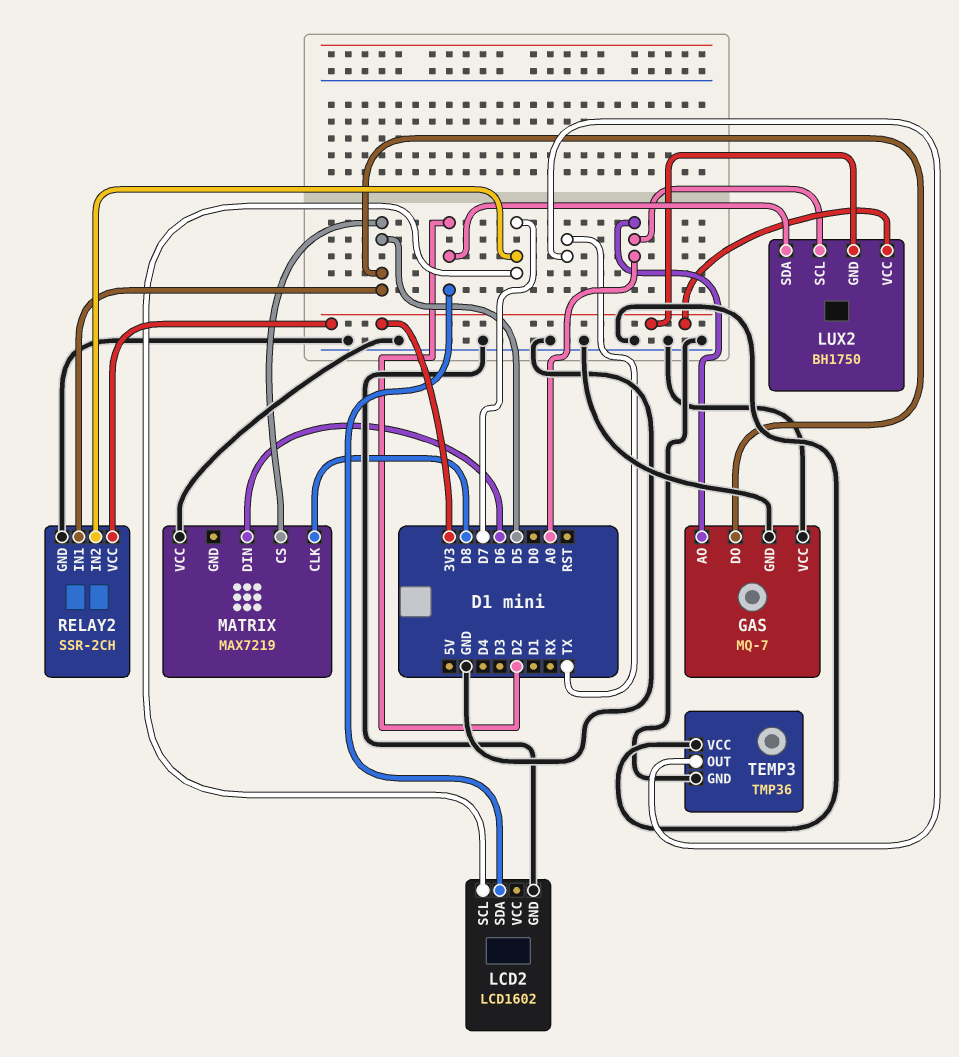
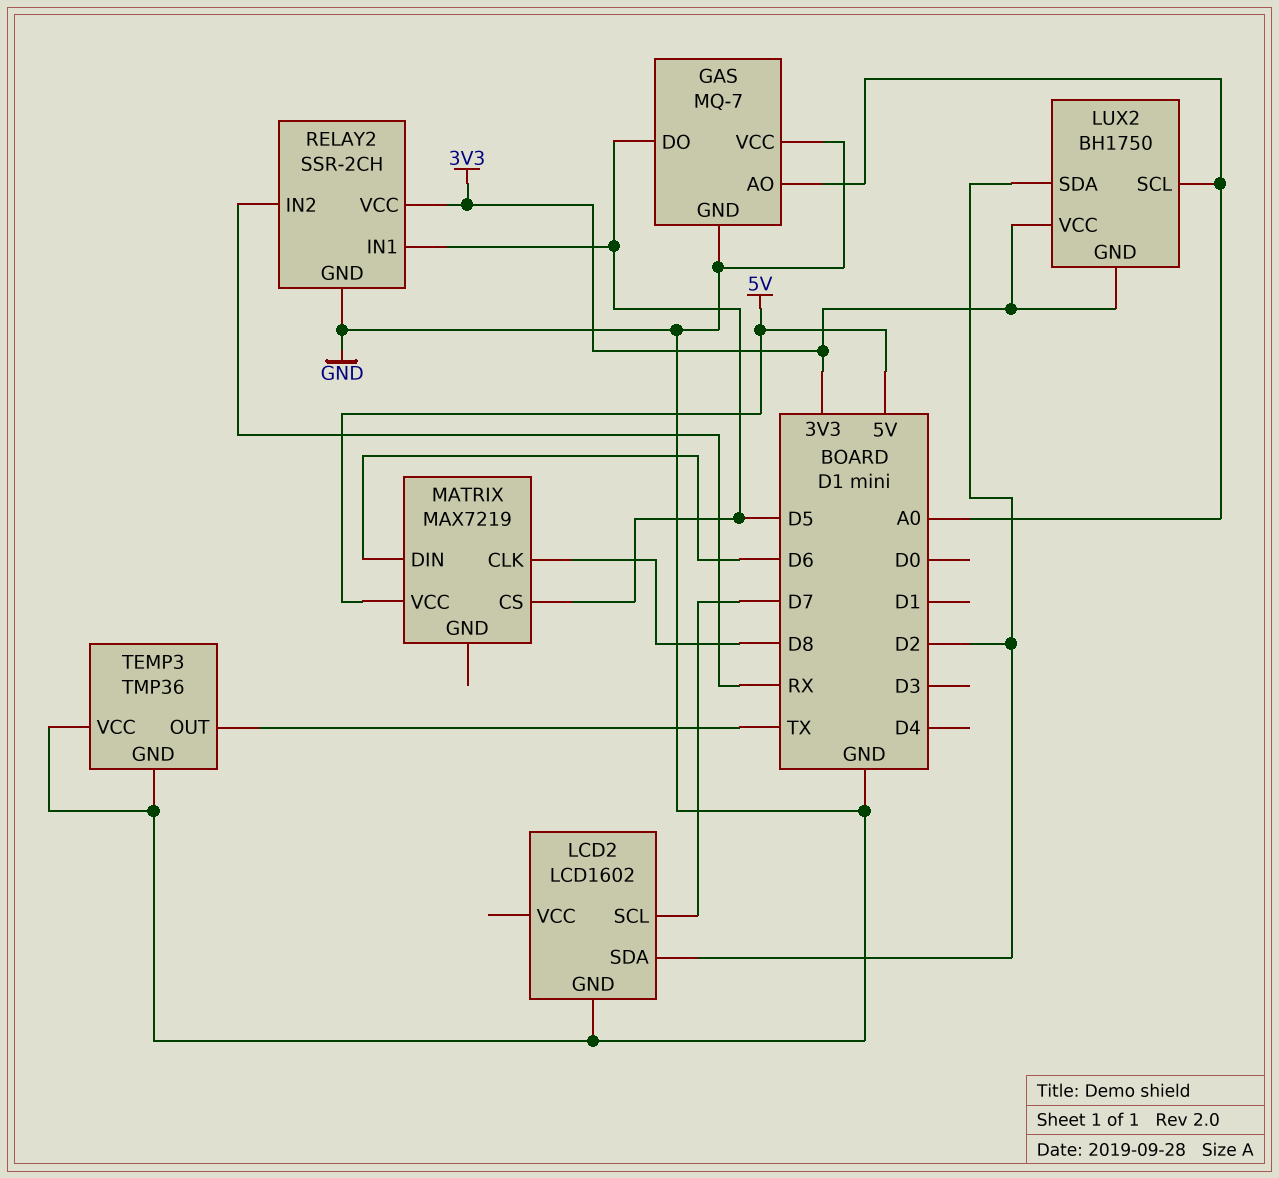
MATRIX pin VCC: GND -> 5V
RELAY2 pin IN2: D7 -> RX

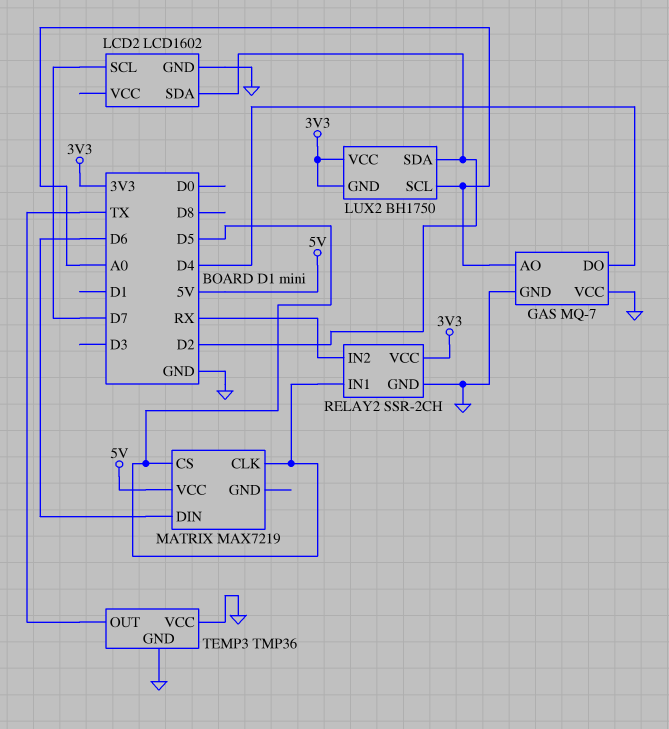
GAS pin DO: D5 -> D4
MATRIX pin CLK: D8 -> D5

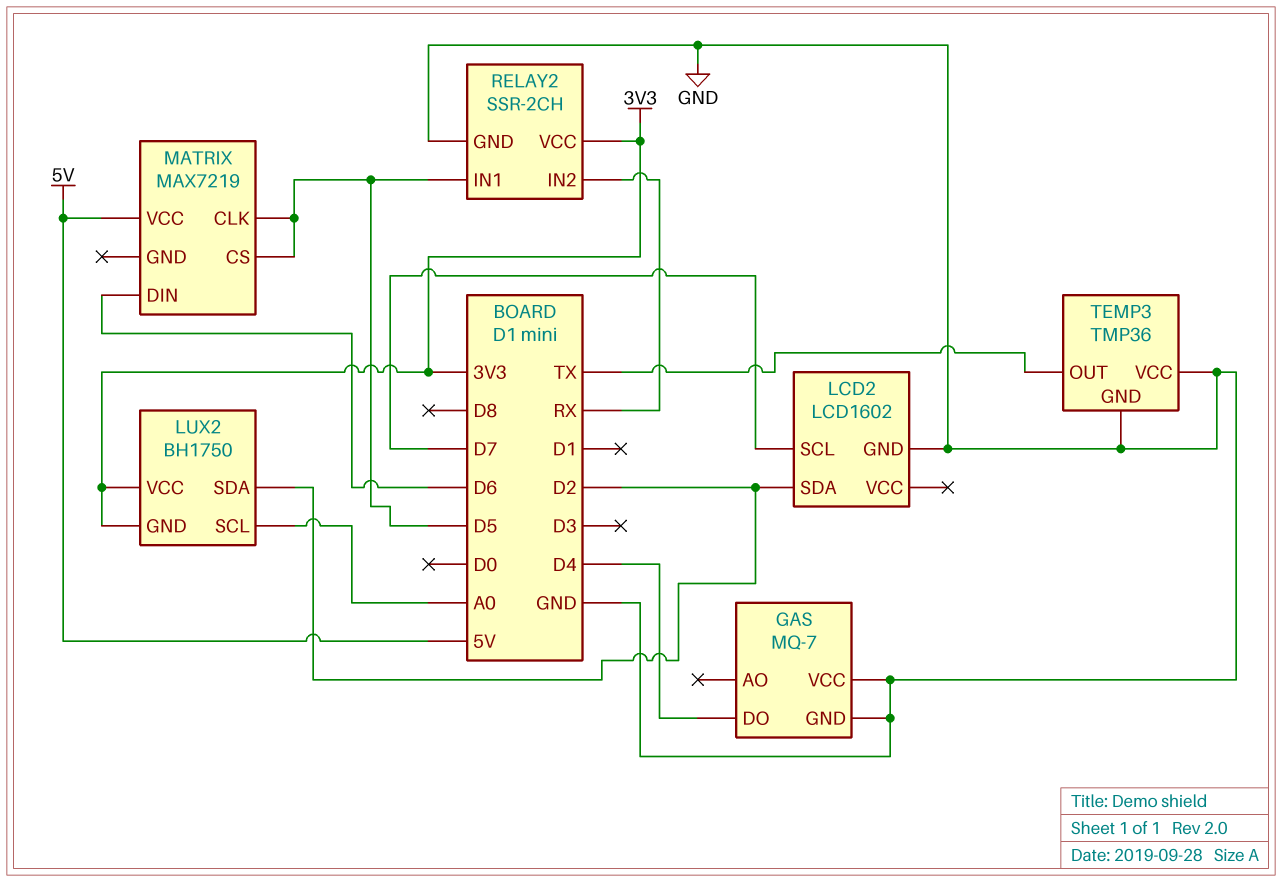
GAS pin AO: A0 -> none

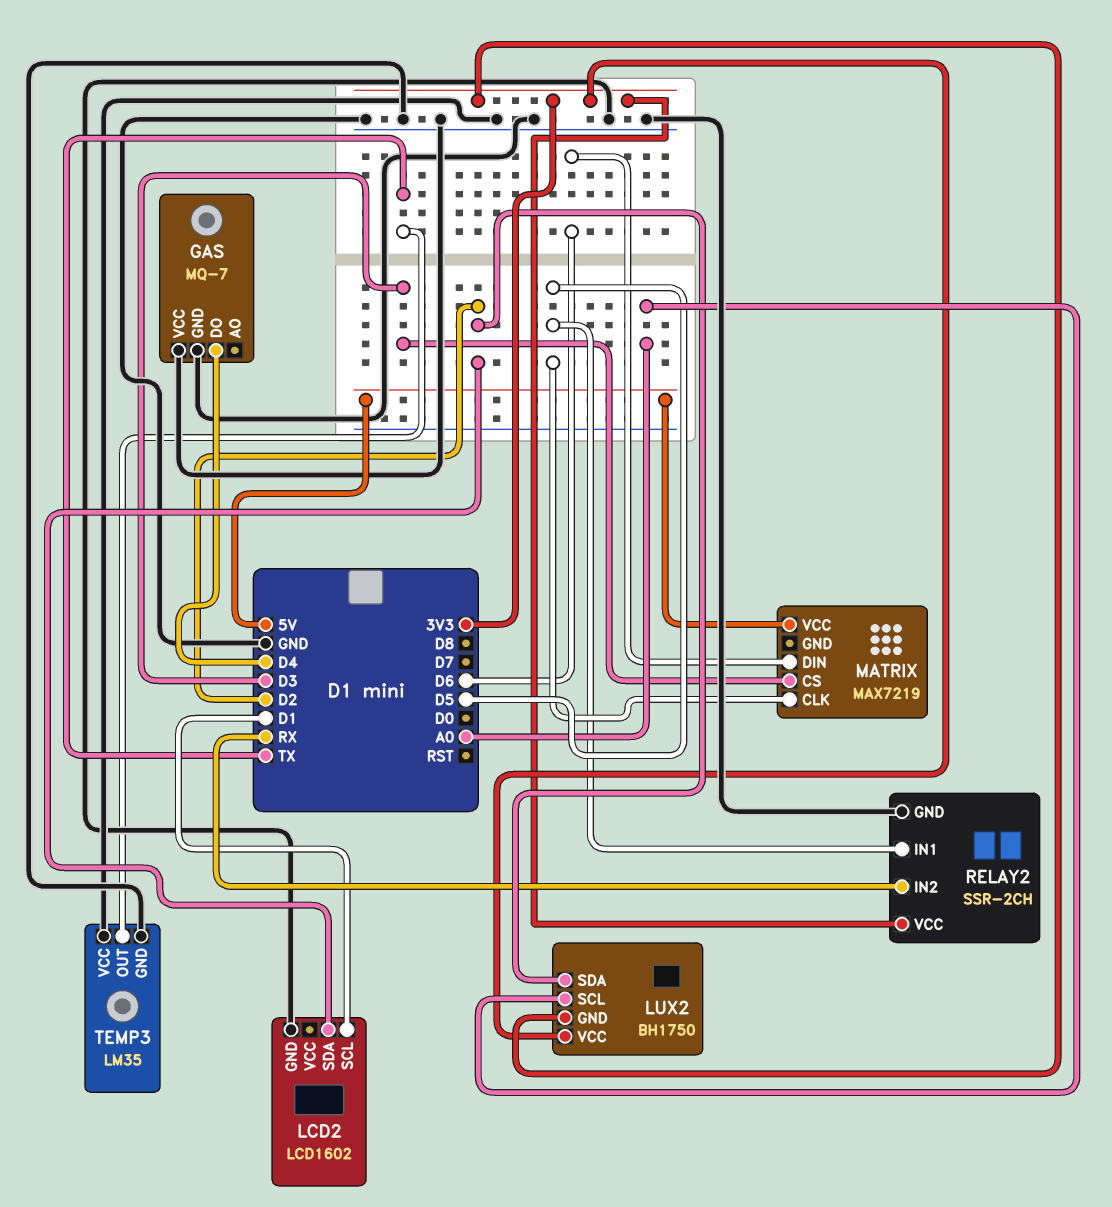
LCD2 pin SCL: D7 -> D1
MATRIX pin CS: D5 -> D3
TEMP3: TMP36 -> LM35

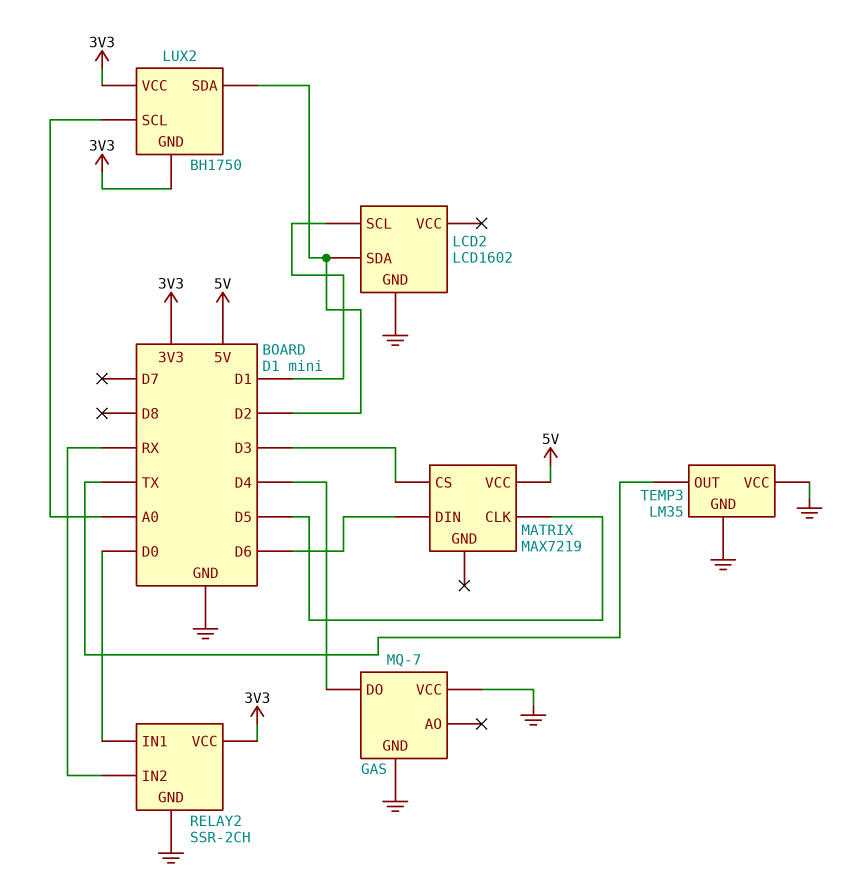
RELAY2 pin IN1: D5 -> D0

